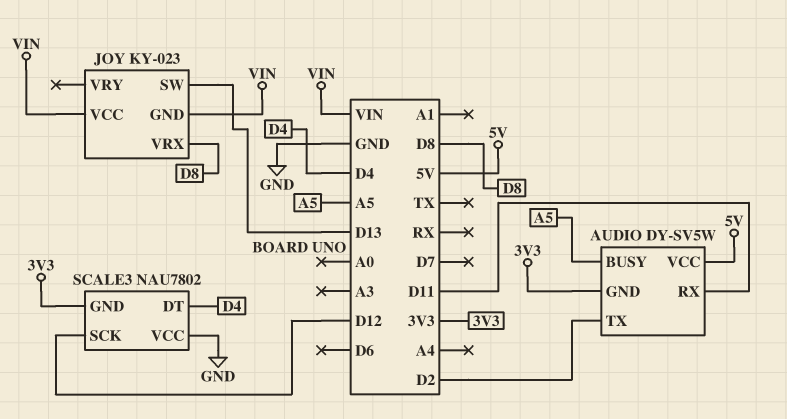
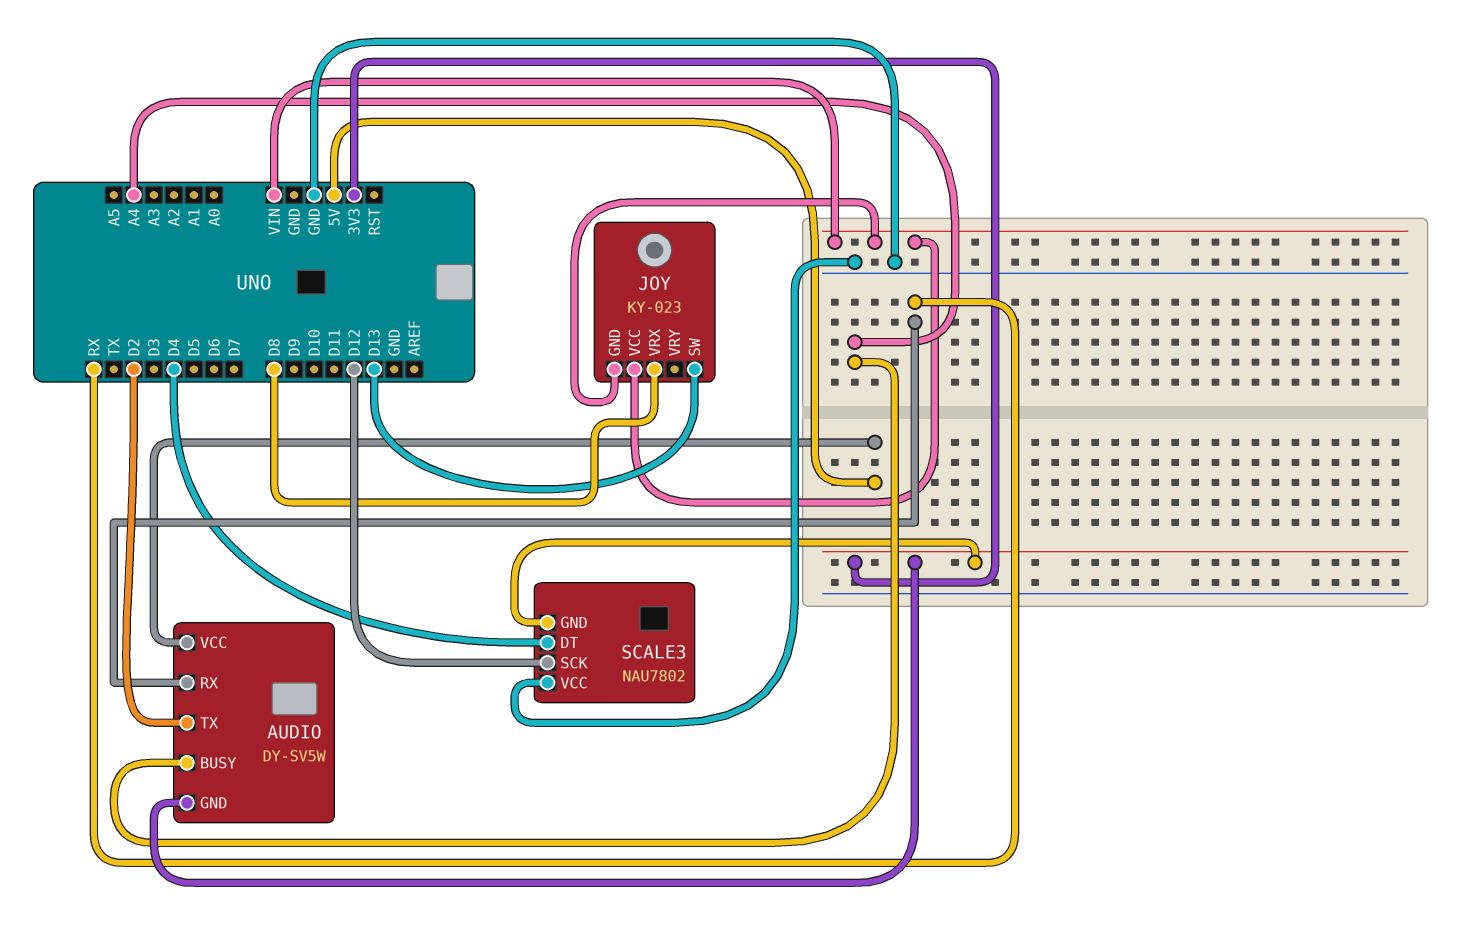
AUDIO pin BUSY: A5 -> A4
AUDIO pin RX: D11 -> RX

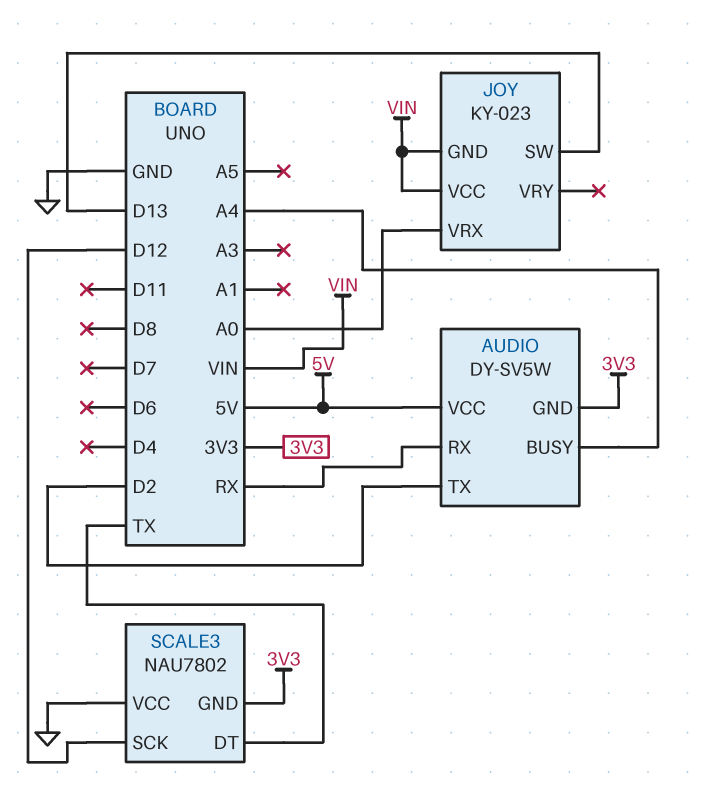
JOY pin VRX: D8 -> A0
SCALE3 pin DT: D4 -> TX

